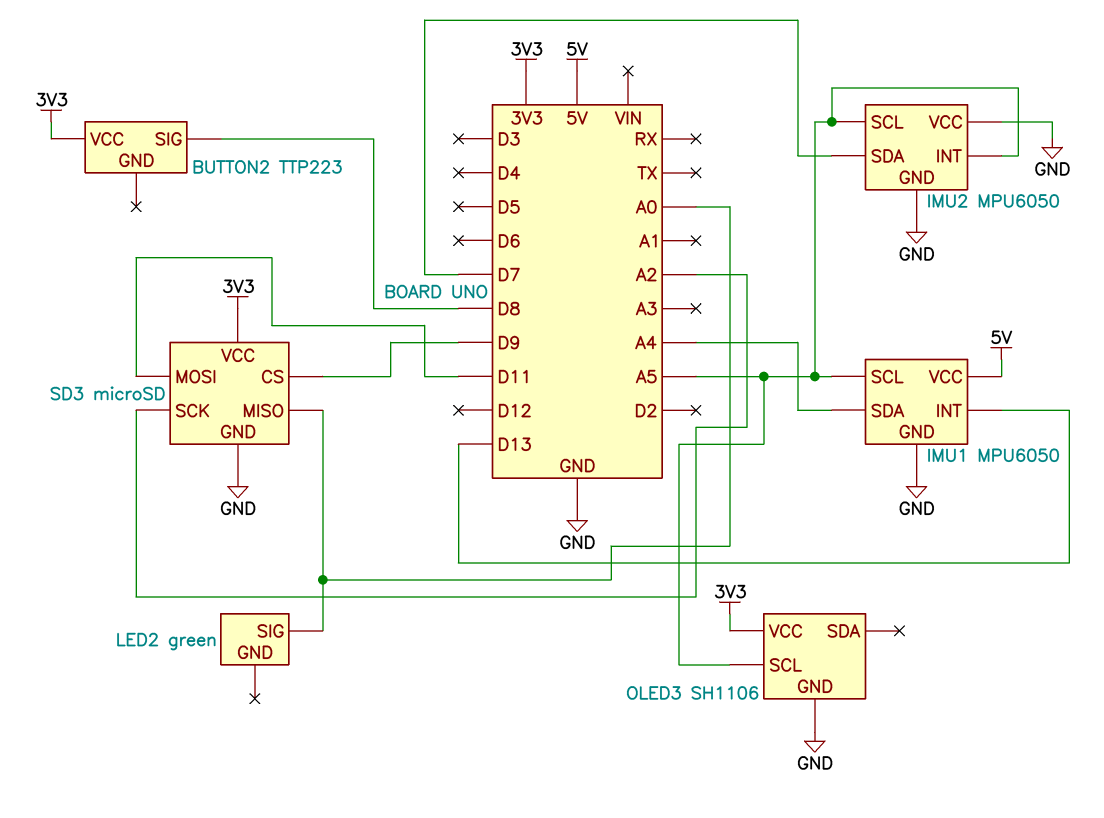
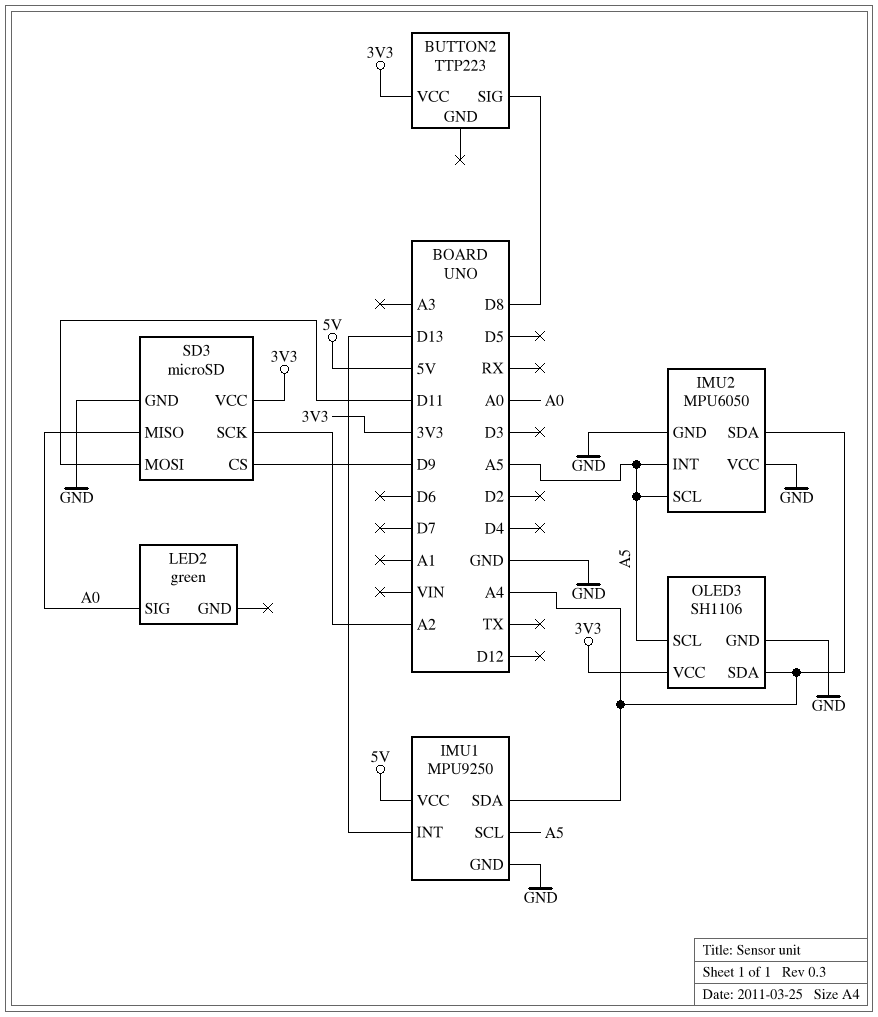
IMU1: MPU6050 -> MPU9250
IMU2 pin SDA: D7 -> A4
OLED3 pin SDA: none -> A4

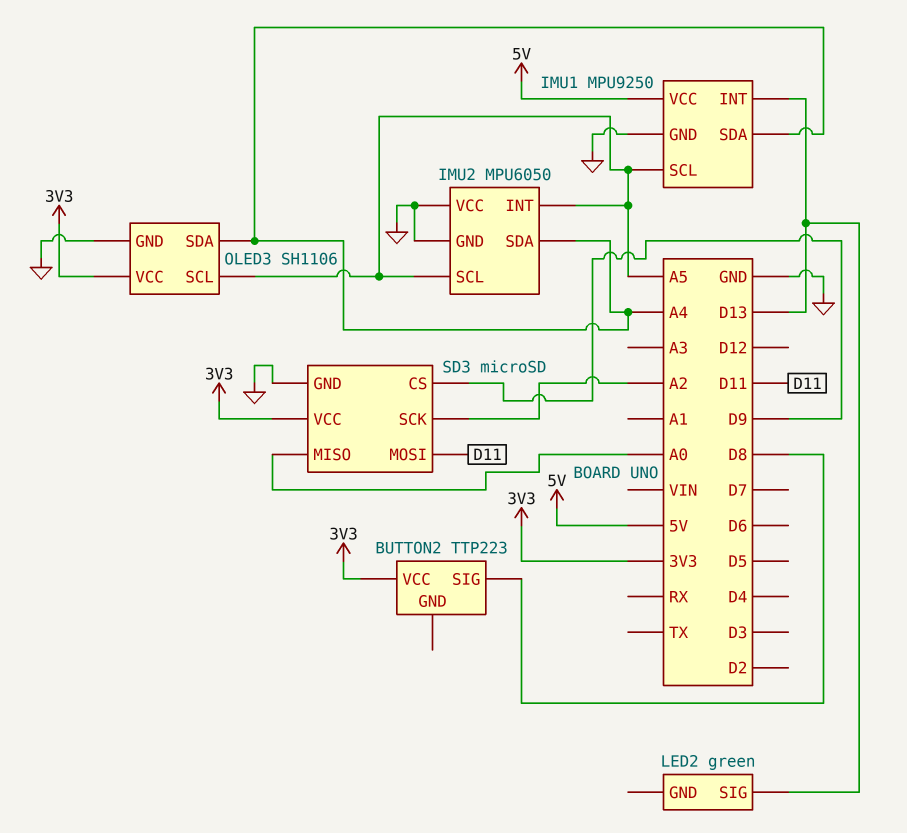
LED2 pin SIG: A0 -> D13

